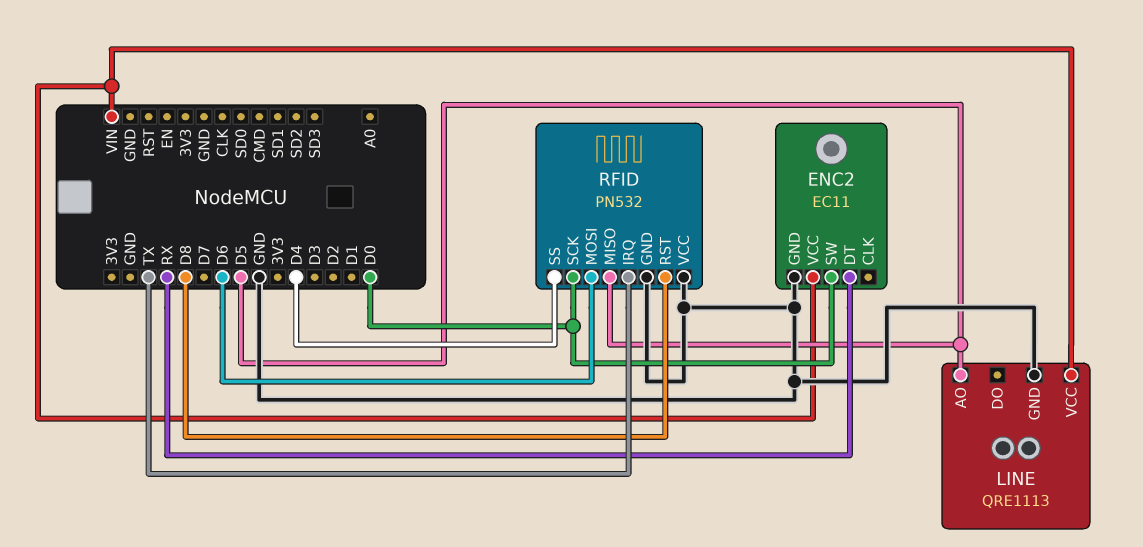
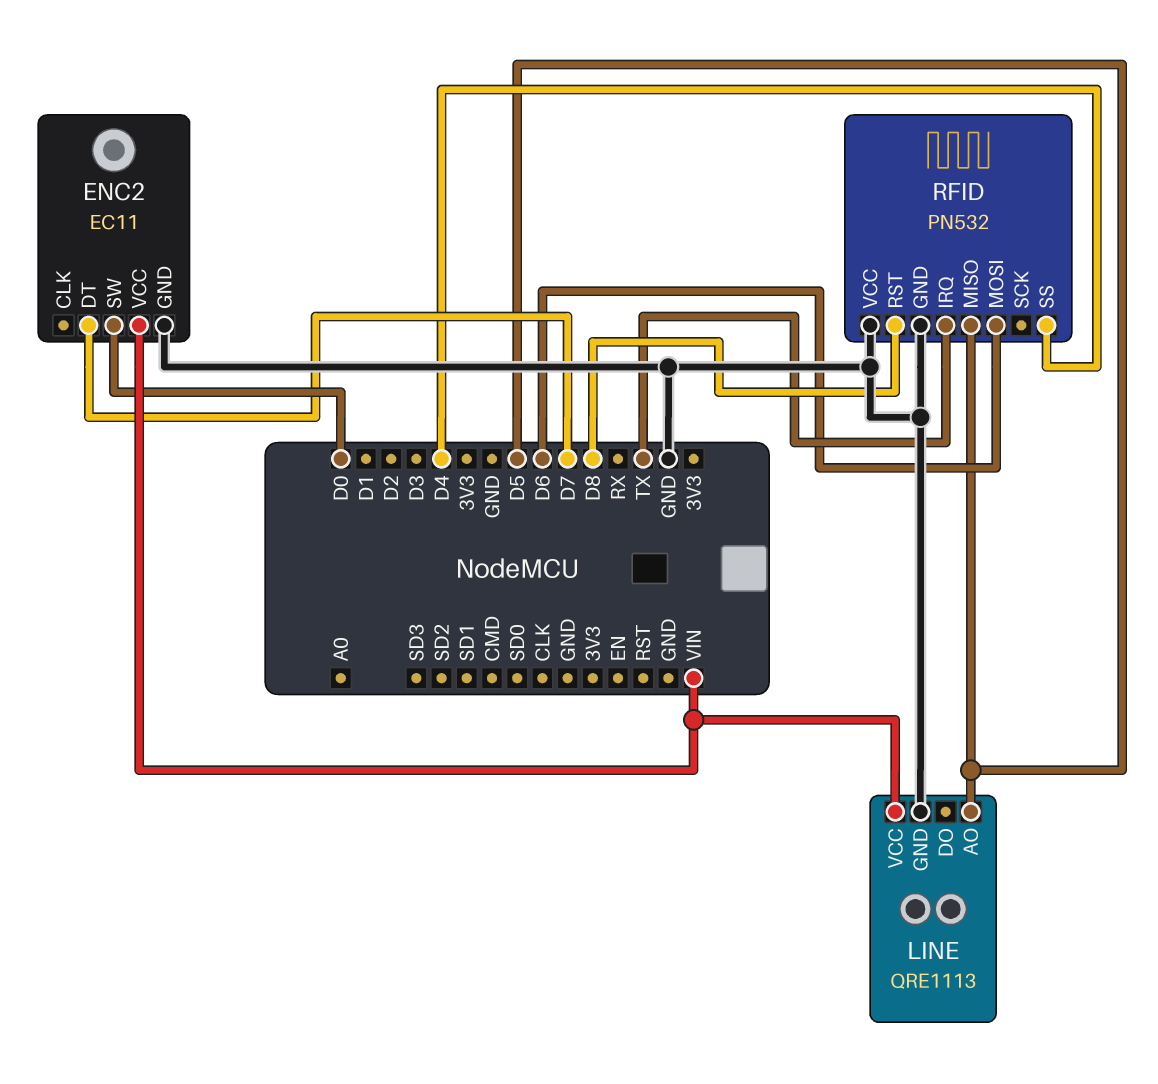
ENC2 pin DT: RX -> D7
RFID pin SCK: D0 -> none

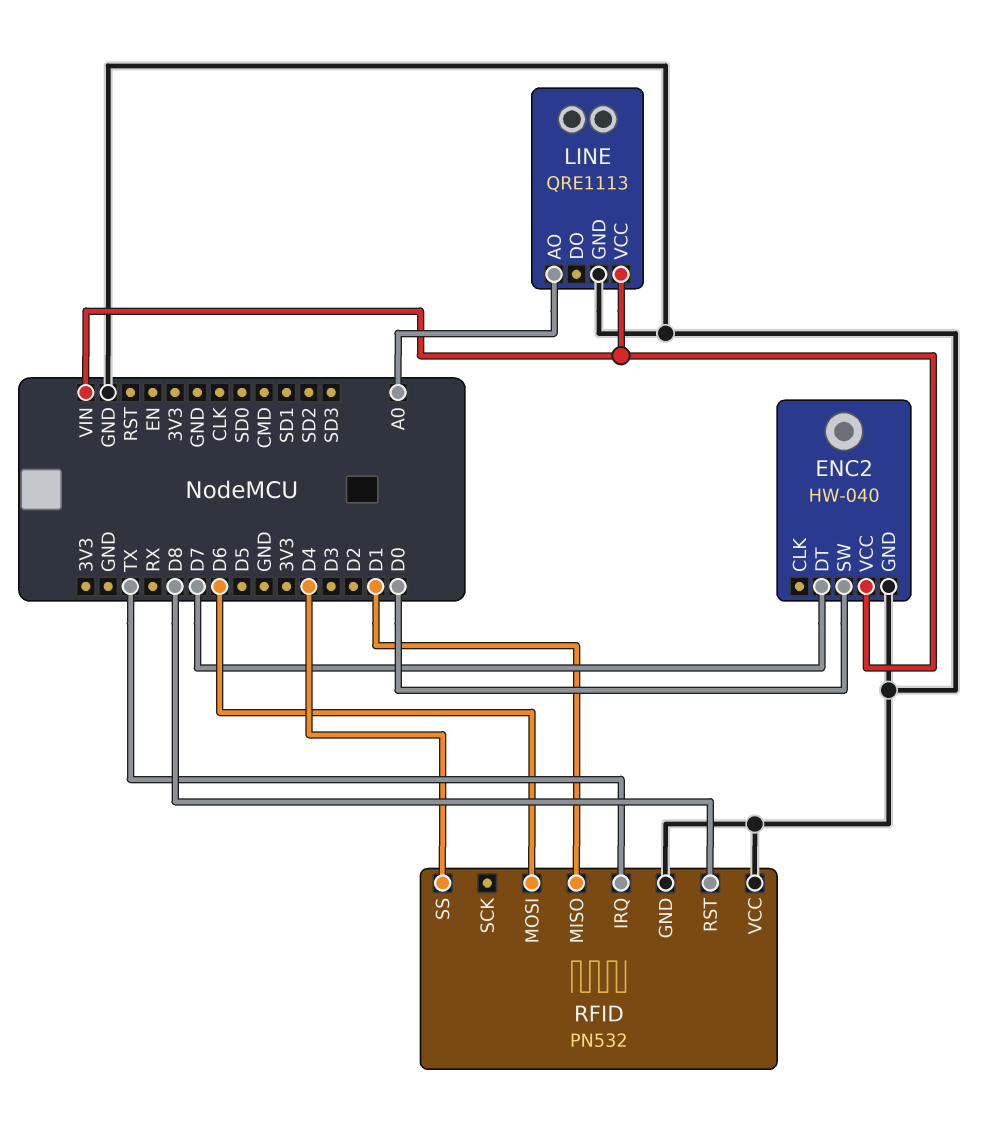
ENC2: EC11 -> HW-040
LINE pin AO: D5 -> A0
RFID pin MISO: D5 -> D1

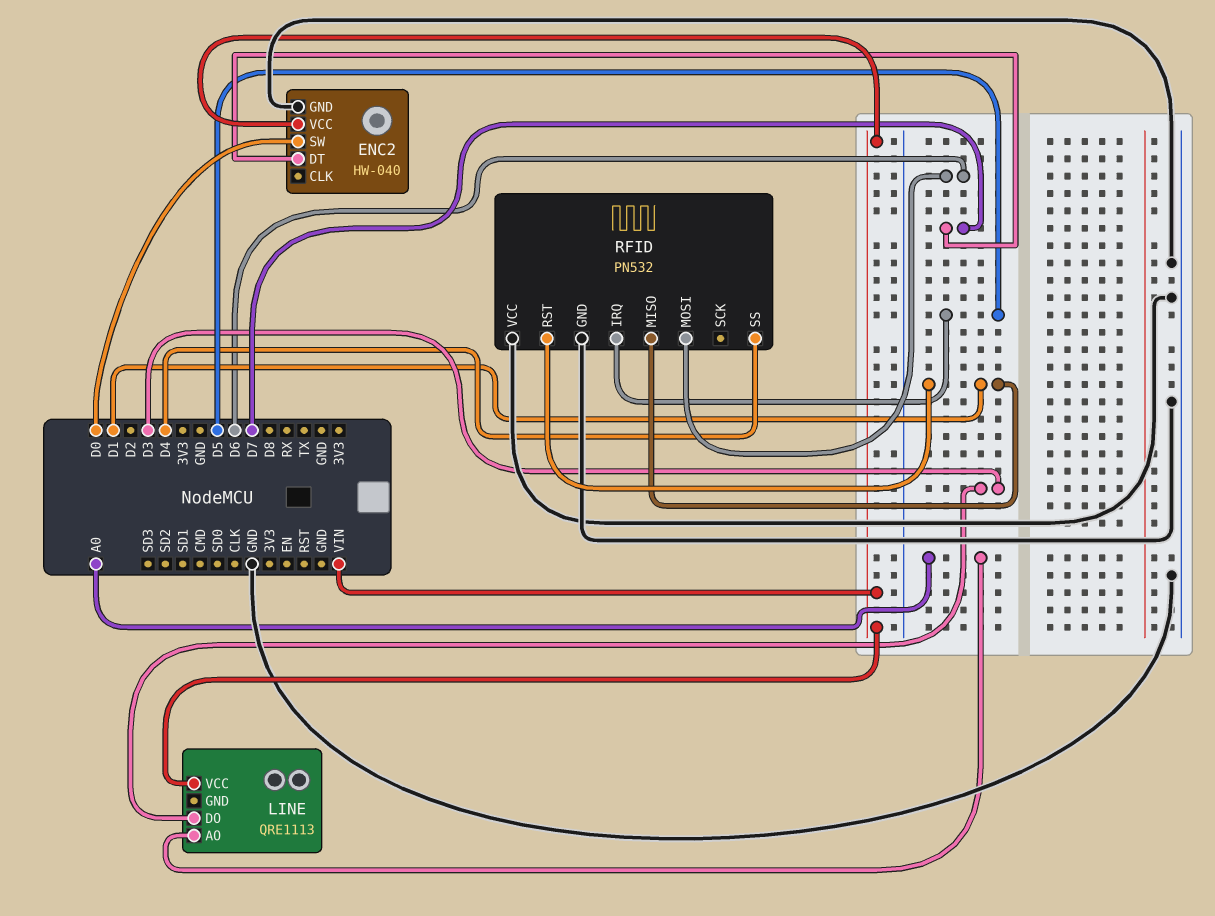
LINE pin DO: none -> D3
LINE pin GND: GND -> none
RFID pin IRQ: TX -> D5
RFID pin RST: D8 -> D1

